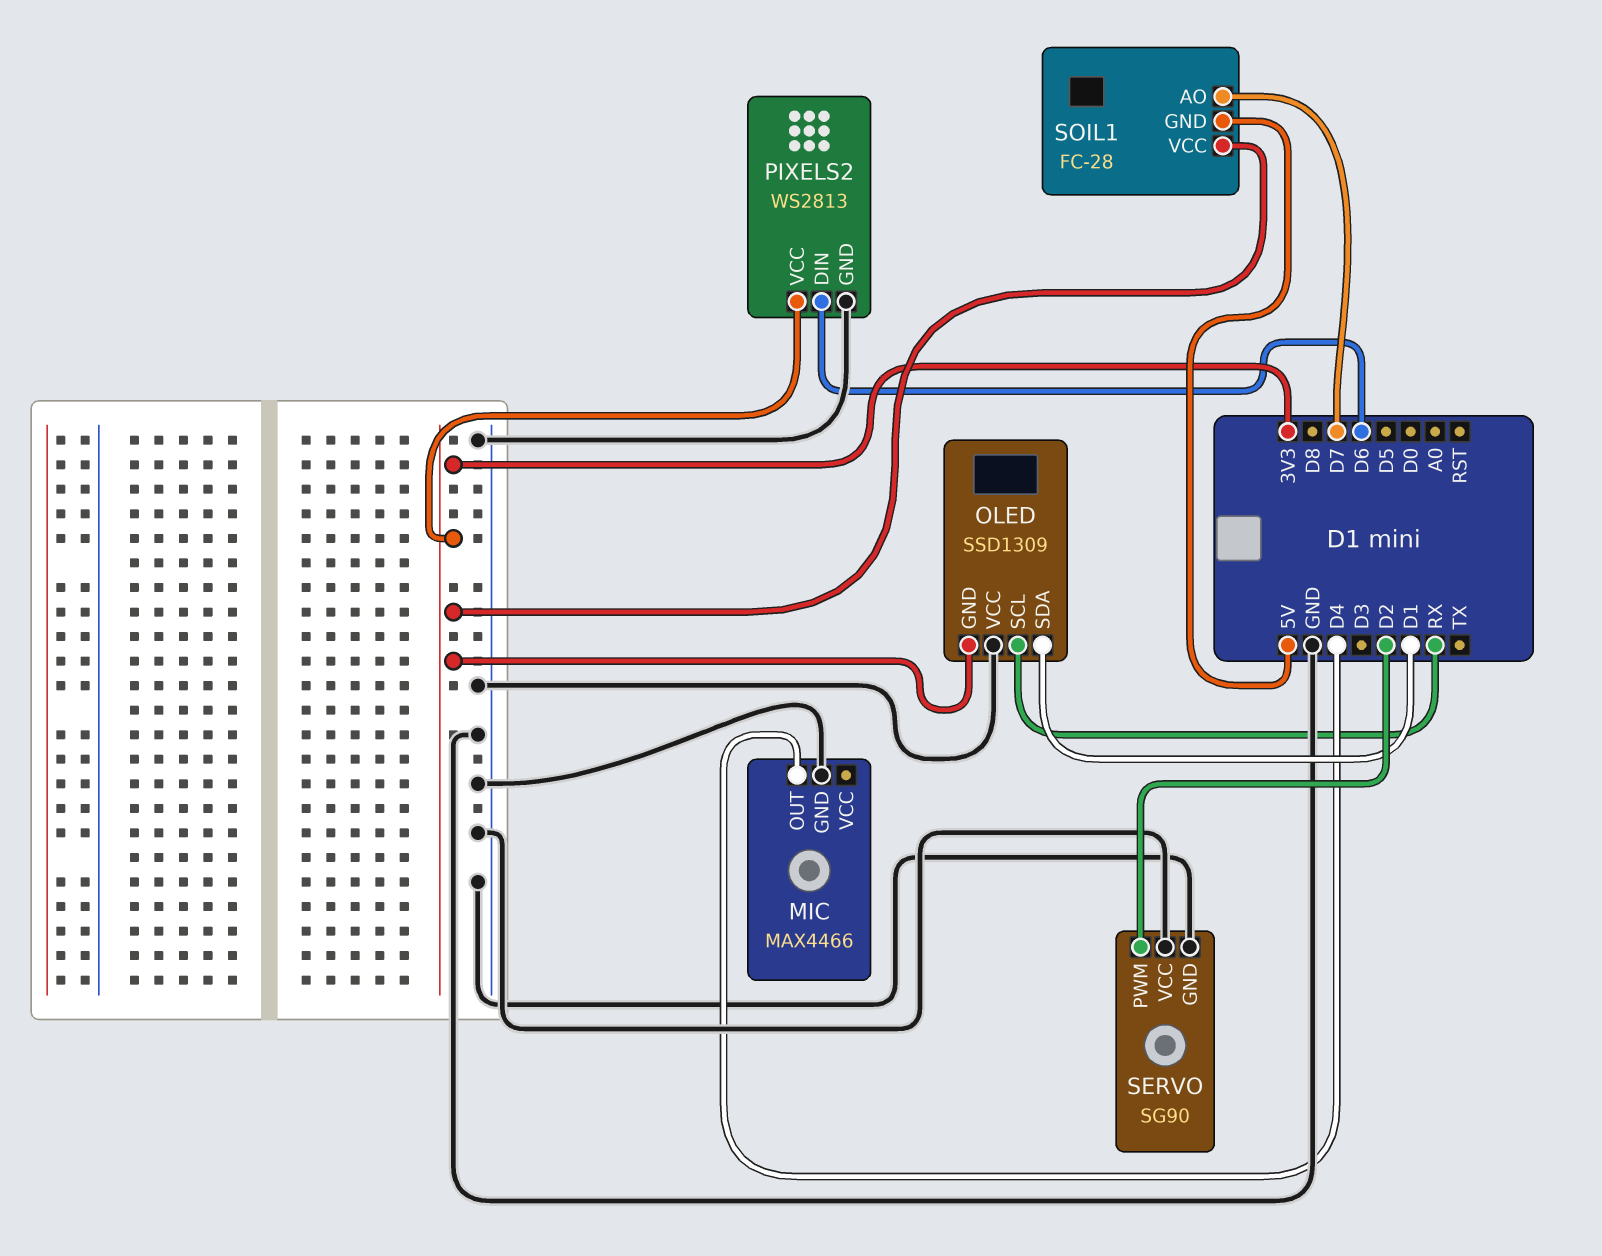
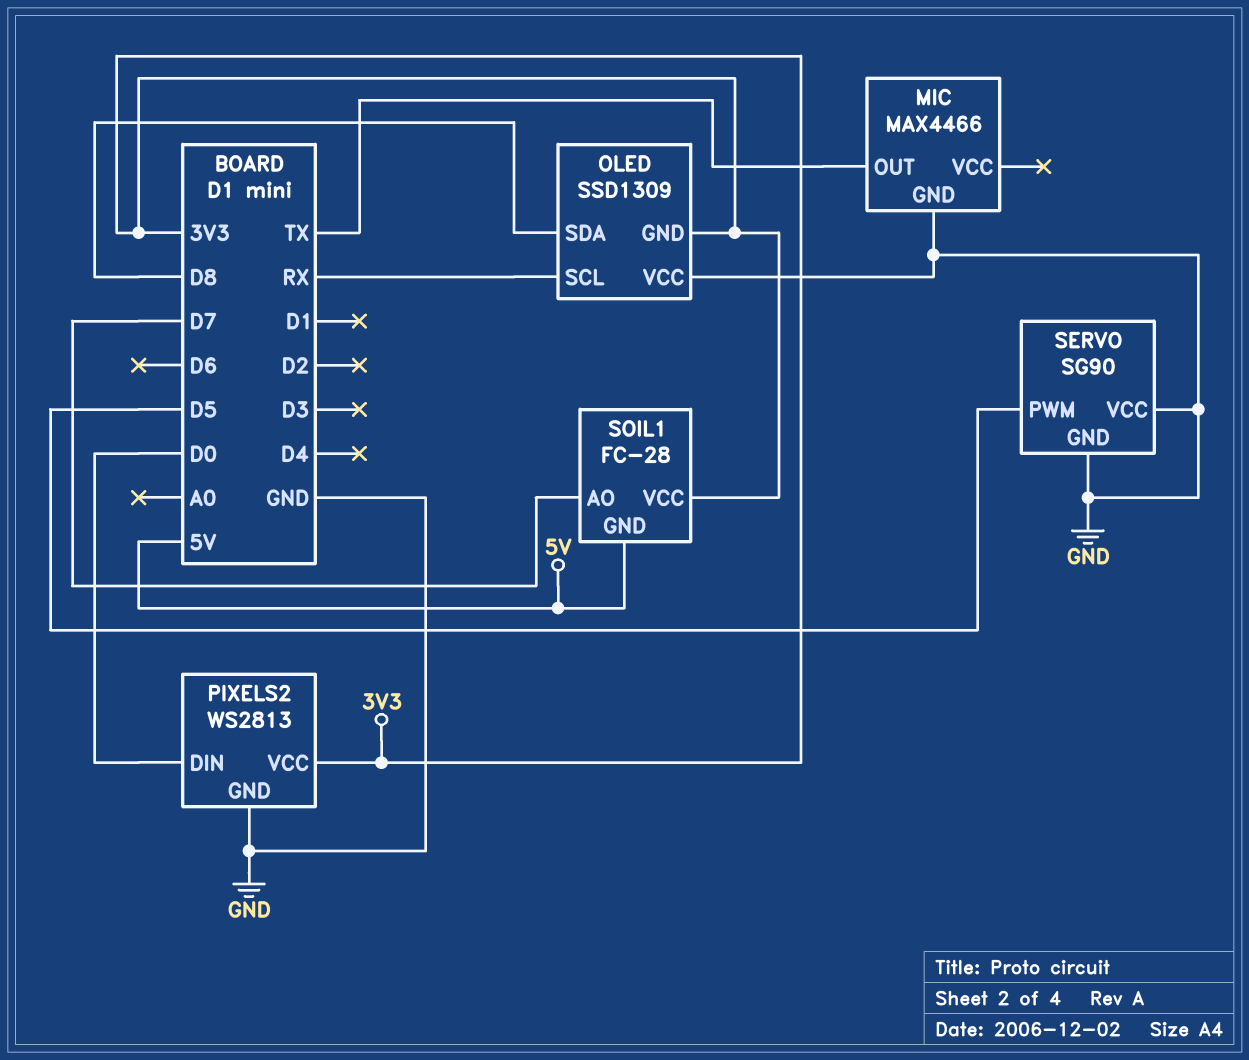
MIC pin OUT: D4 -> TX
OLED pin SDA: D1 -> D8
PIXELS2 pin DIN: D6 -> D0
SERVO pin PWM: D2 -> D5

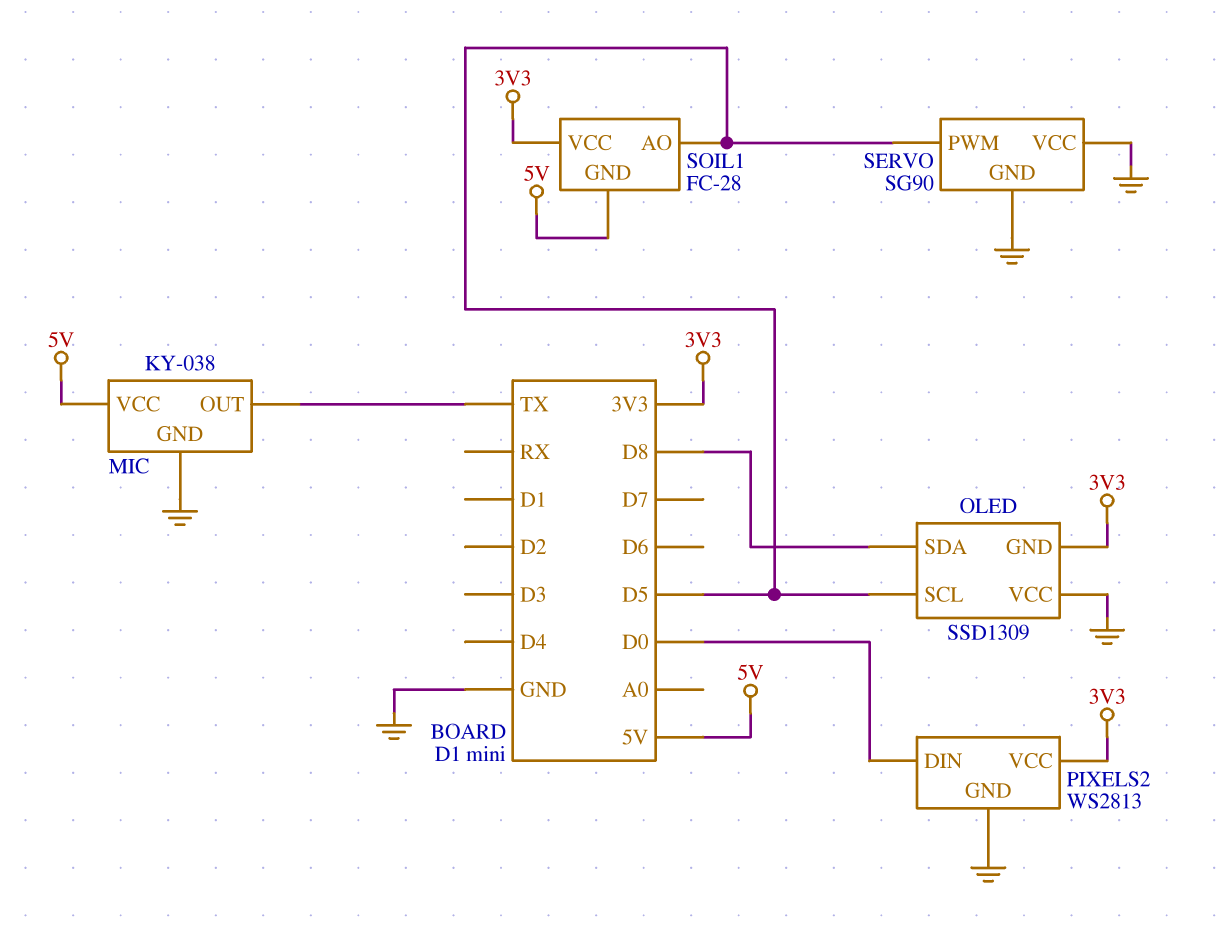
MIC: MAX4466 -> KY-038
MIC pin VCC: none -> 5V
OLED pin SCL: RX -> D5
SOIL1 pin AO: D7 -> D5

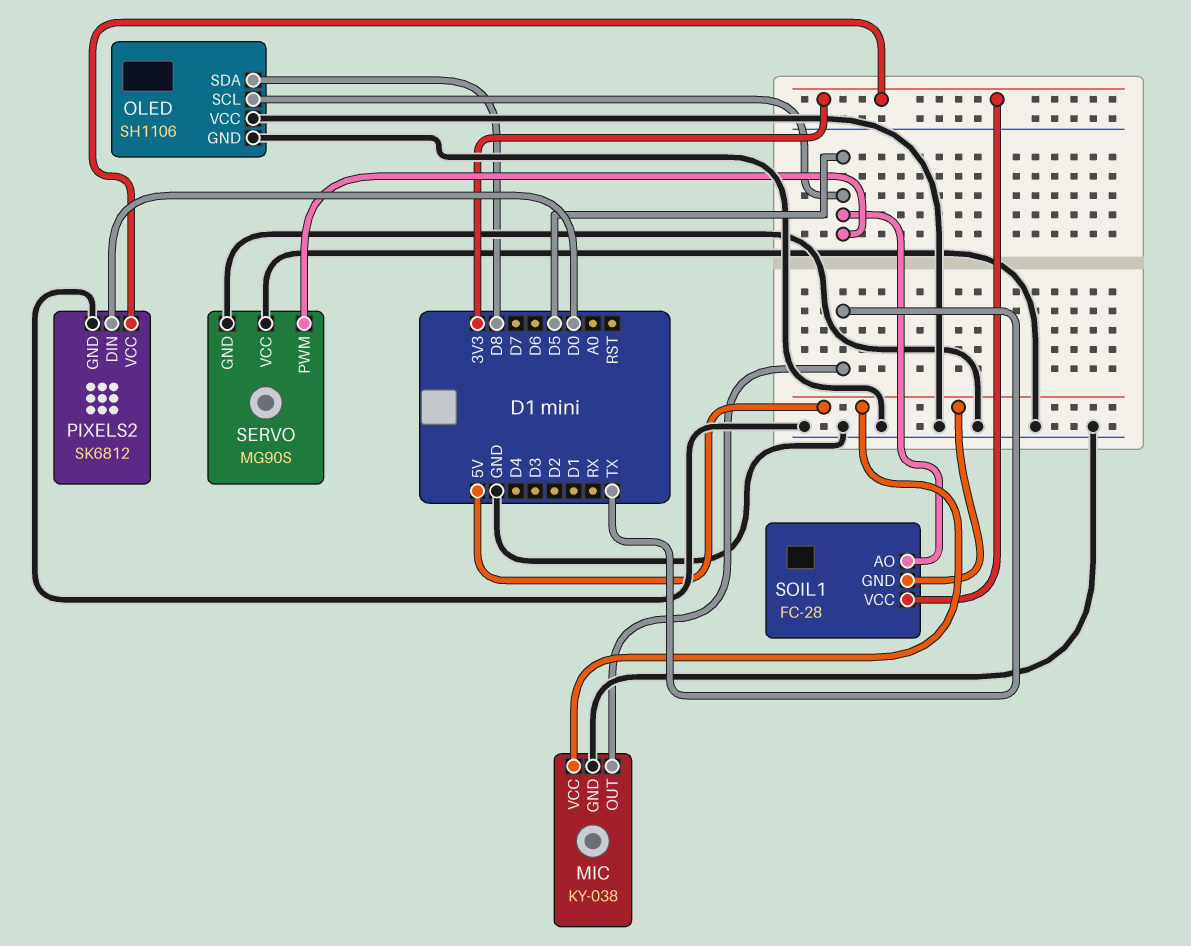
OLED: SSD1309 -> SH1106
OLED pin GND: 3V3 -> GND
PIXELS2: WS2813 -> SK6812
SERVO: SG90 -> MG90S

